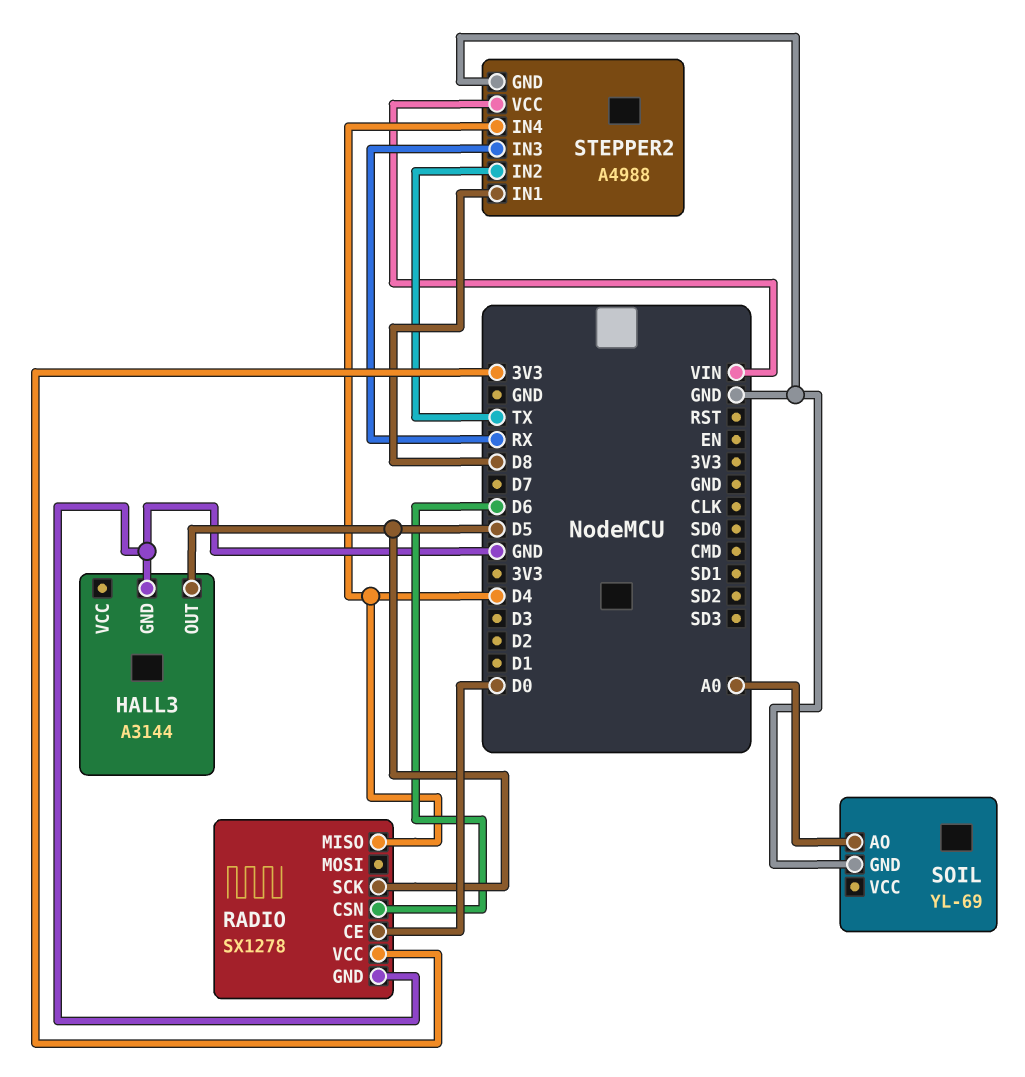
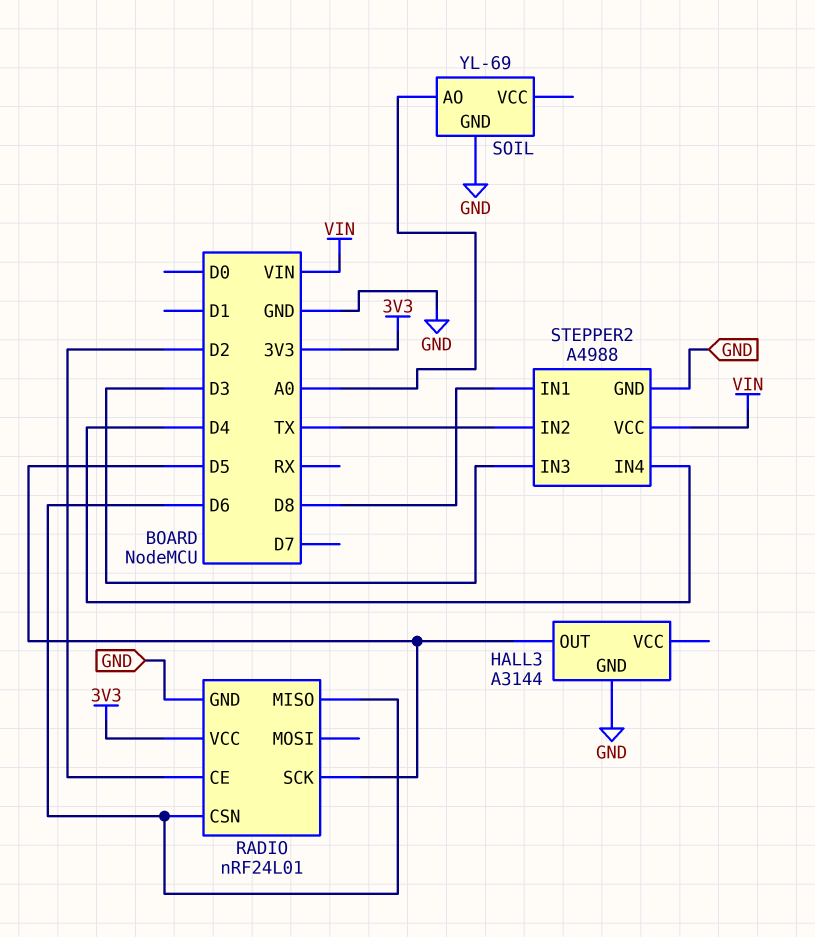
RADIO: SX1278 -> nRF24L01
RADIO pin CE: D0 -> D2
RADIO pin MISO: D4 -> D6
STEPPER2 pin IN3: RX -> D3

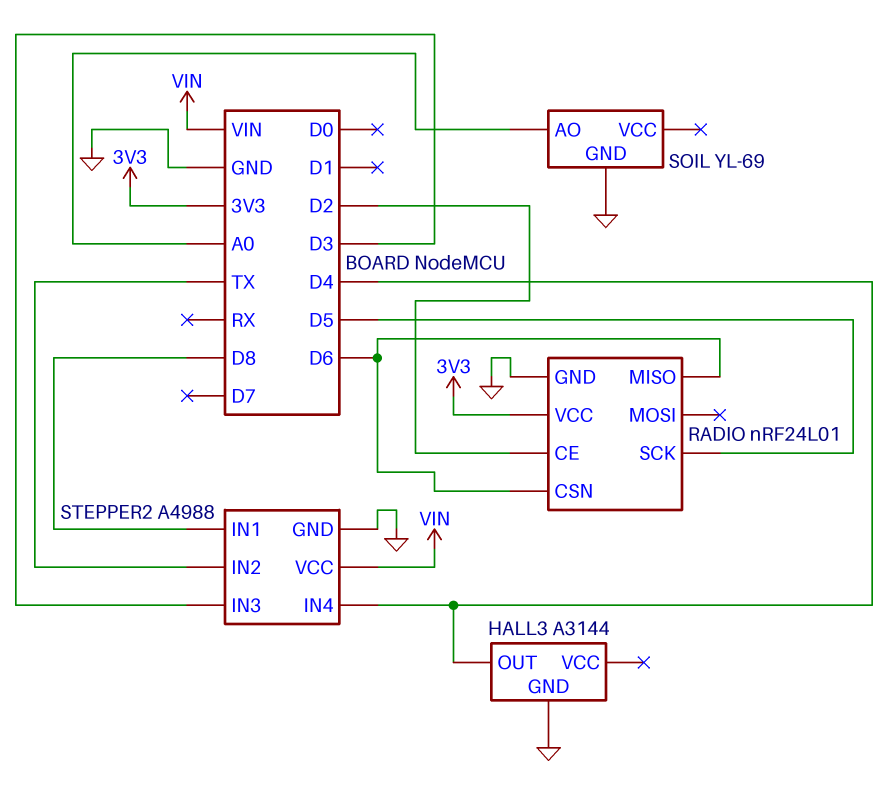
HALL3 pin OUT: D5 -> D4

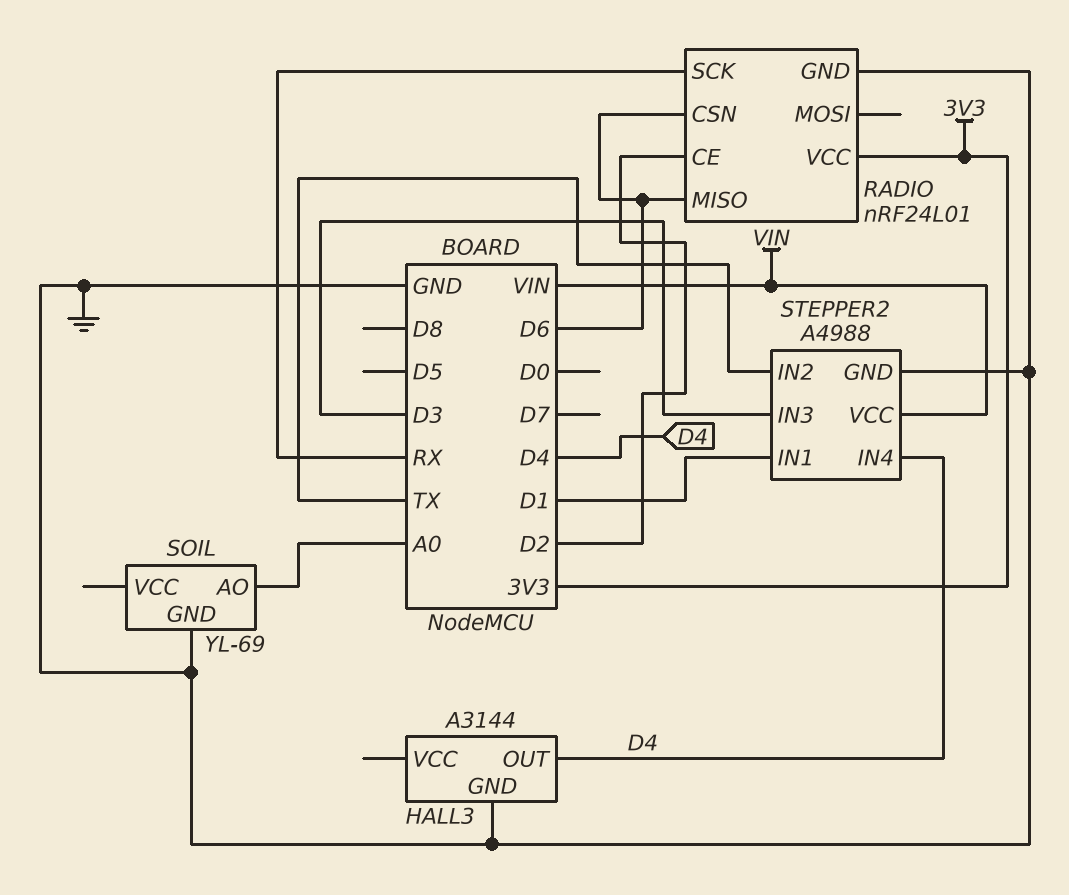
RADIO pin SCK: D5 -> RX
STEPPER2 pin IN1: D8 -> D1

